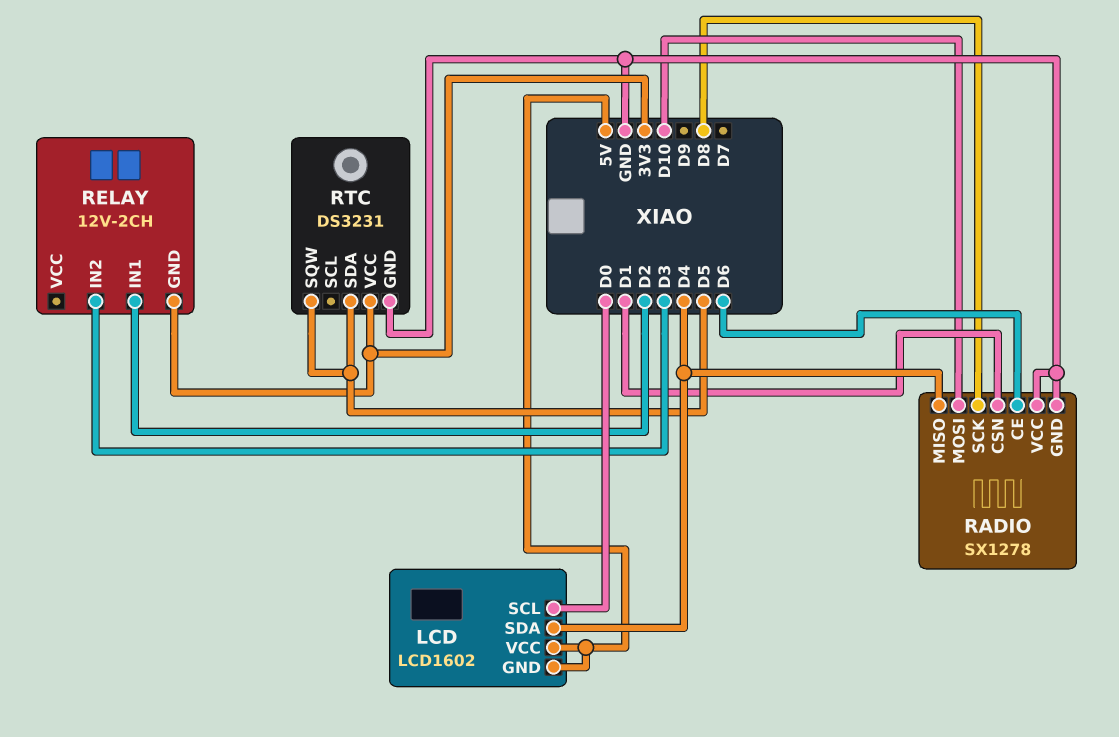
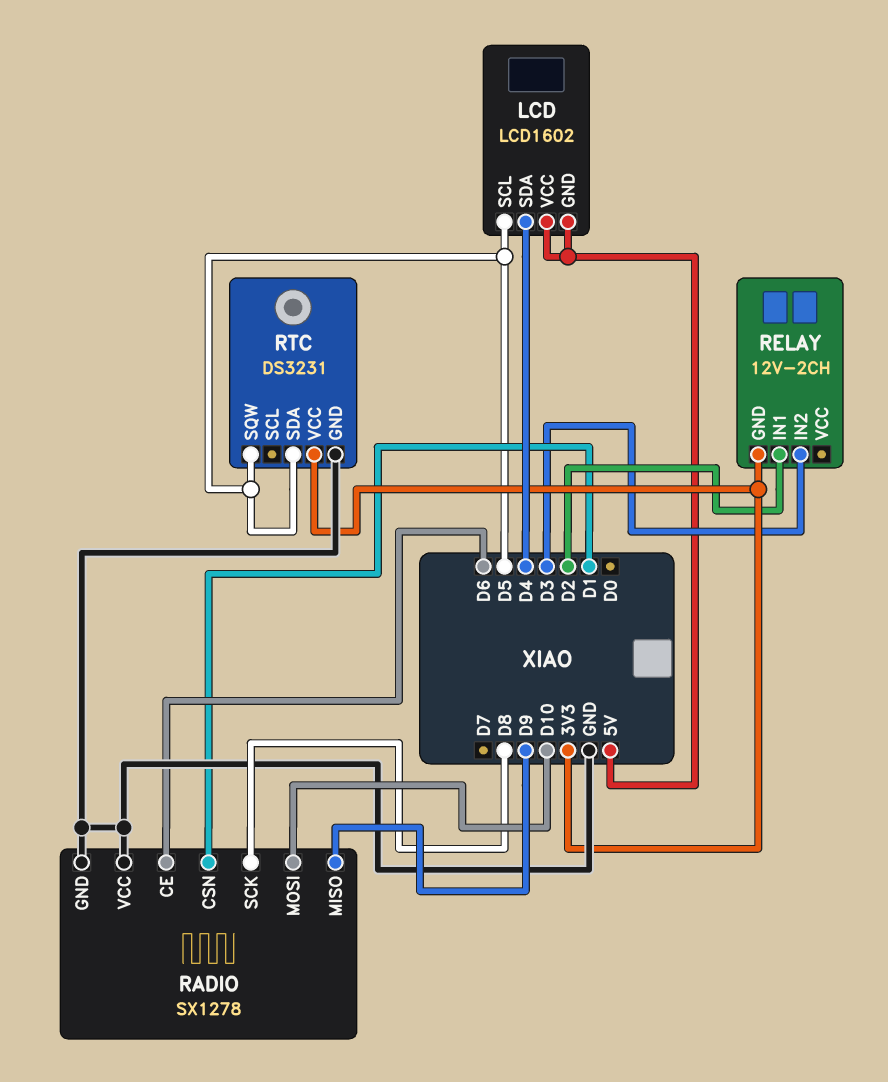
LCD pin SCL: D0 -> D5
RADIO pin MISO: D4 -> D9

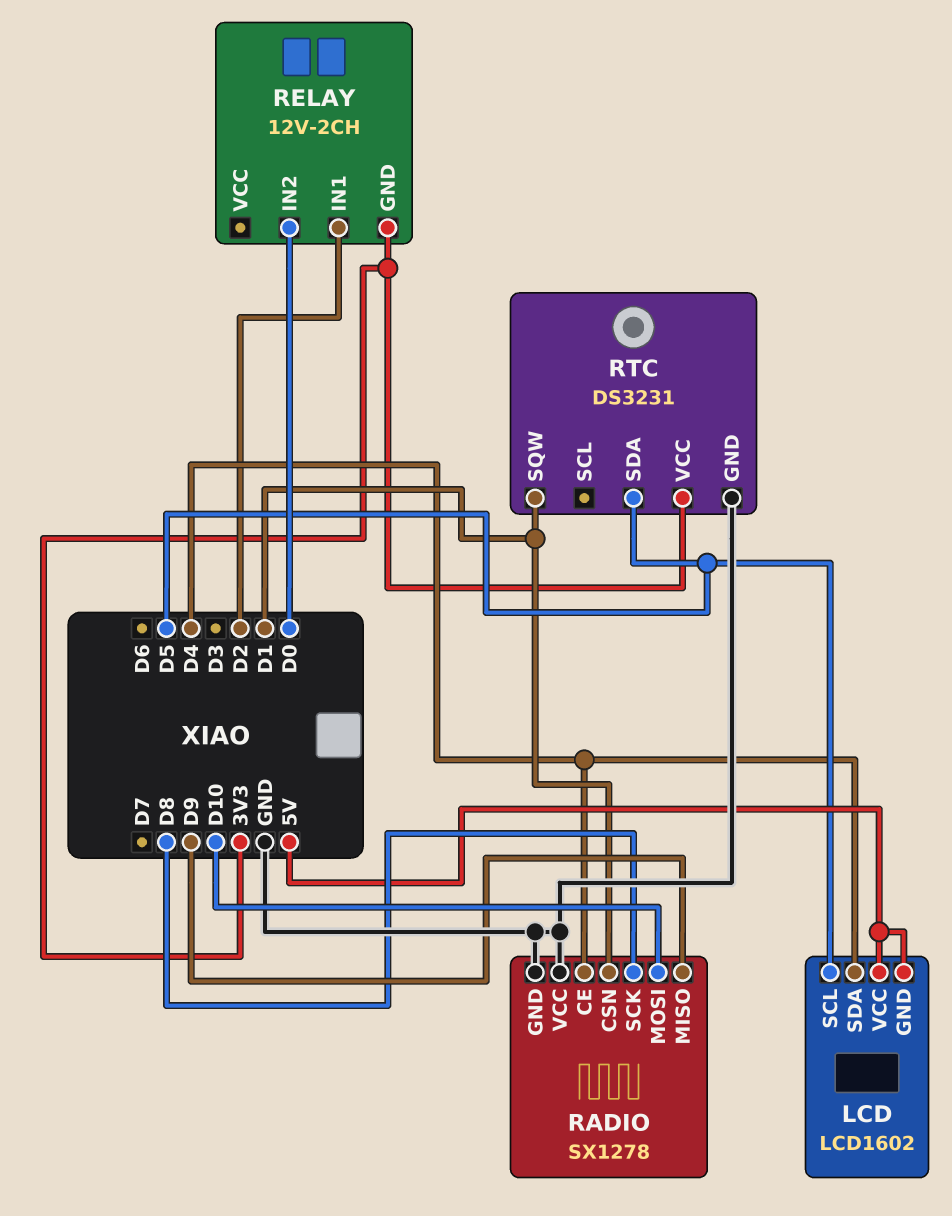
RADIO pin CE: D6 -> D4
RELAY pin IN2: D3 -> D0
RTC pin SQW: D5 -> D1

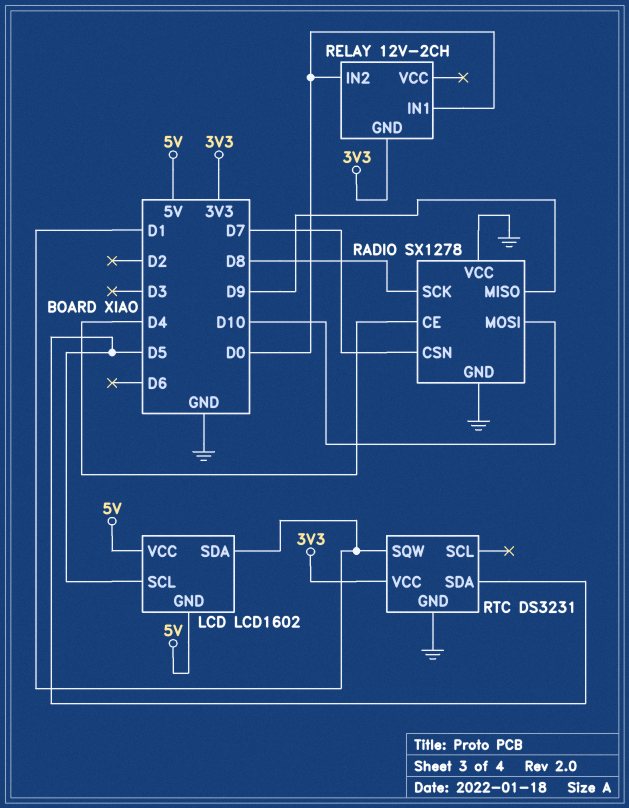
LCD pin SDA: D4 -> D1
RADIO pin CSN: D1 -> D7
RELAY pin IN1: D2 -> D0

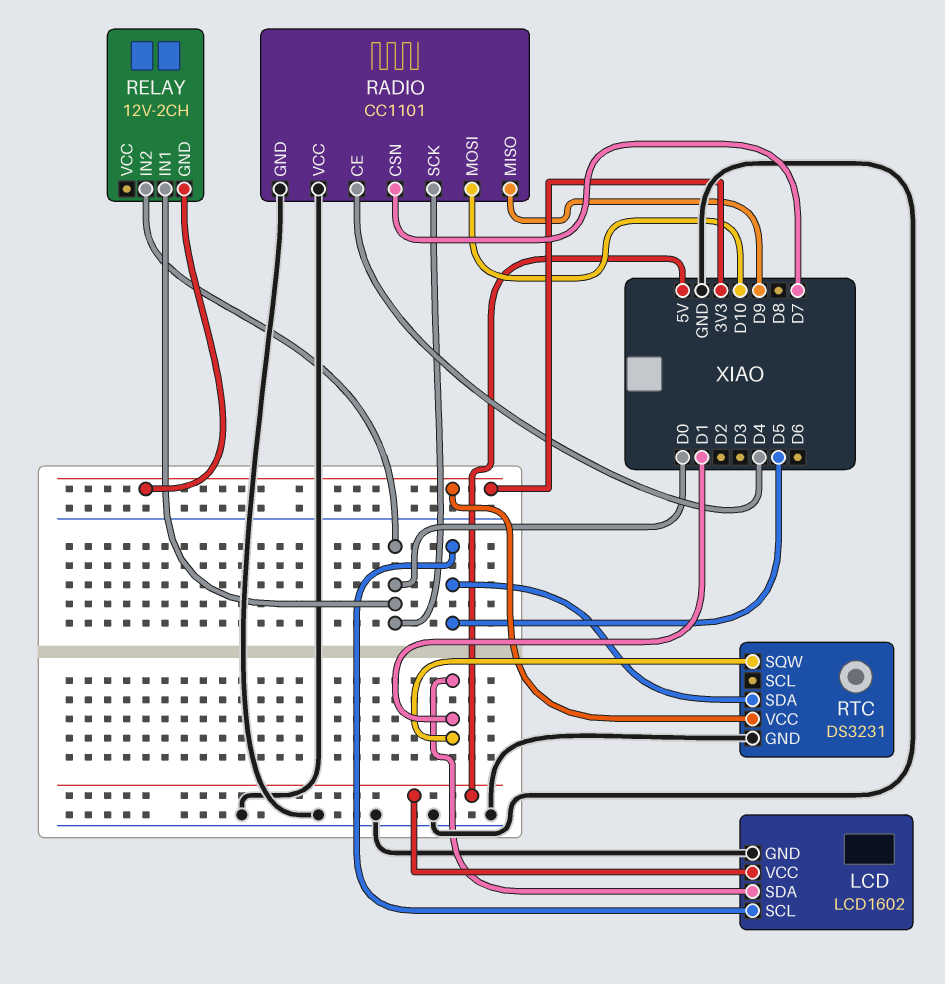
LCD pin GND: 5V -> GND
RADIO: SX1278 -> CC1101
RADIO pin SCK: D8 -> D0

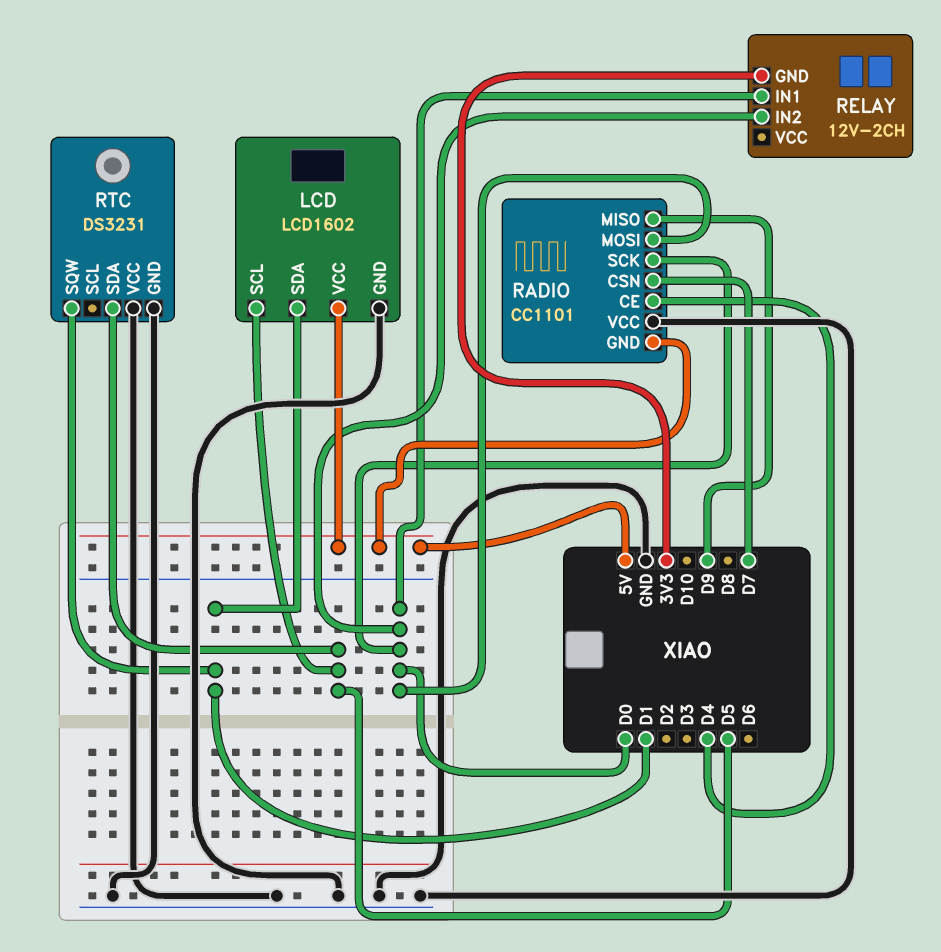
RADIO pin GND: GND -> 5V
RADIO pin MOSI: D10 -> D0
RTC pin VCC: 3V3 -> GND

